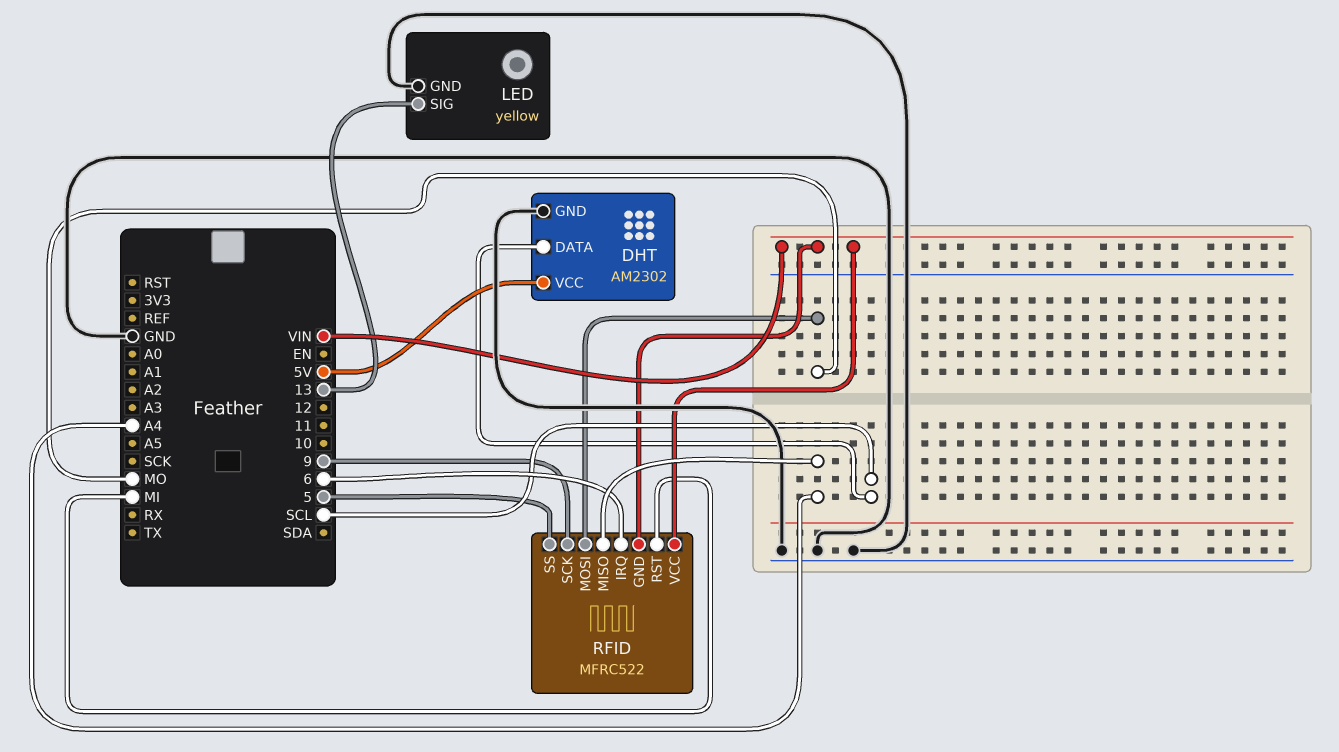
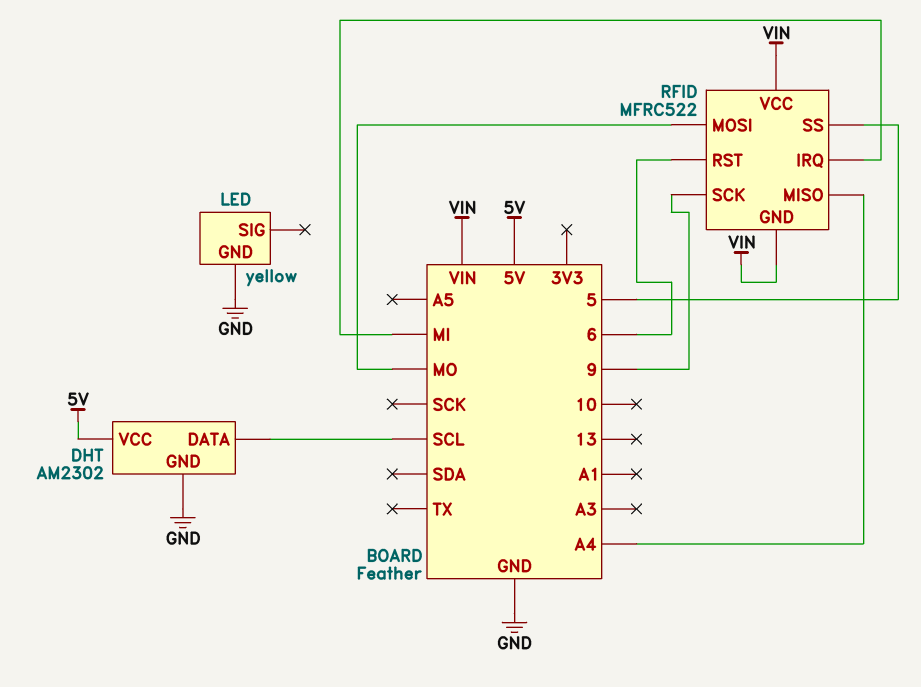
LED pin SIG: 13 -> none
RFID pin IRQ: 6 -> MI
RFID pin RST: MI -> 6

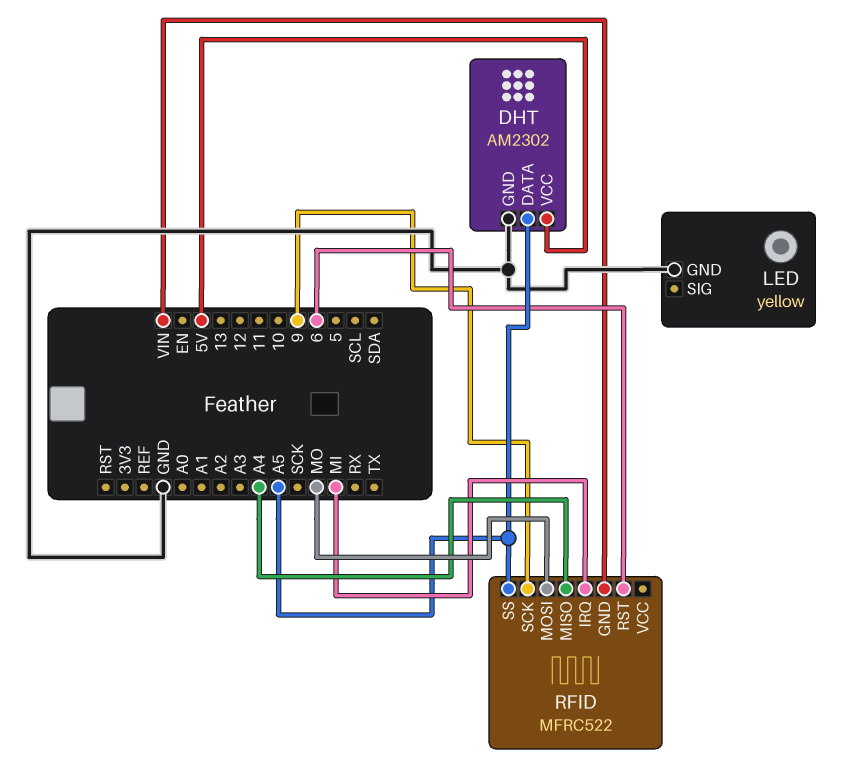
DHT pin DATA: SCL -> A5
RFID pin SS: 5 -> A5
RFID pin VCC: VIN -> none

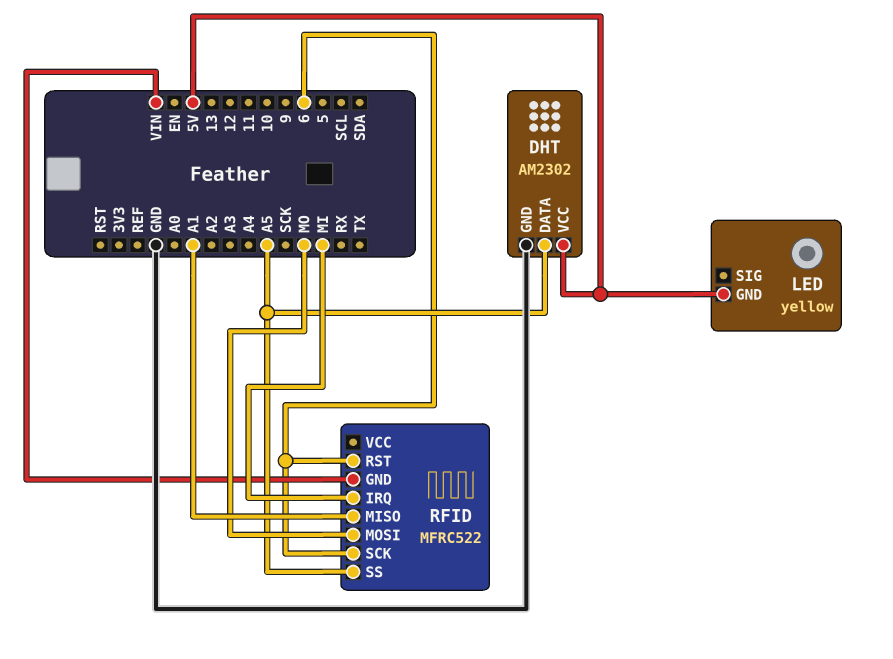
LED pin GND: GND -> 5V
RFID pin MISO: A4 -> A1
RFID pin SCK: 9 -> 6

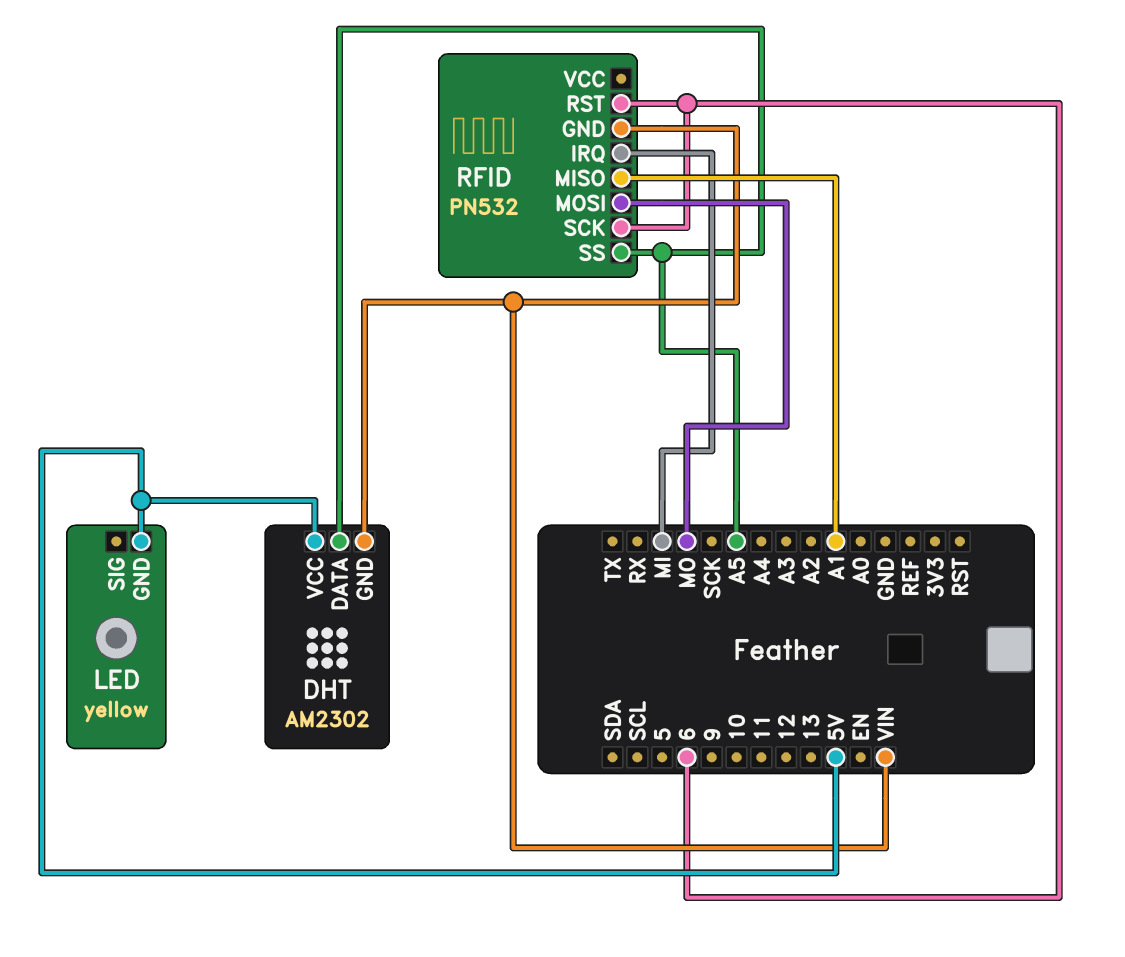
DHT pin GND: GND -> VIN
RFID: MFRC522 -> PN532

